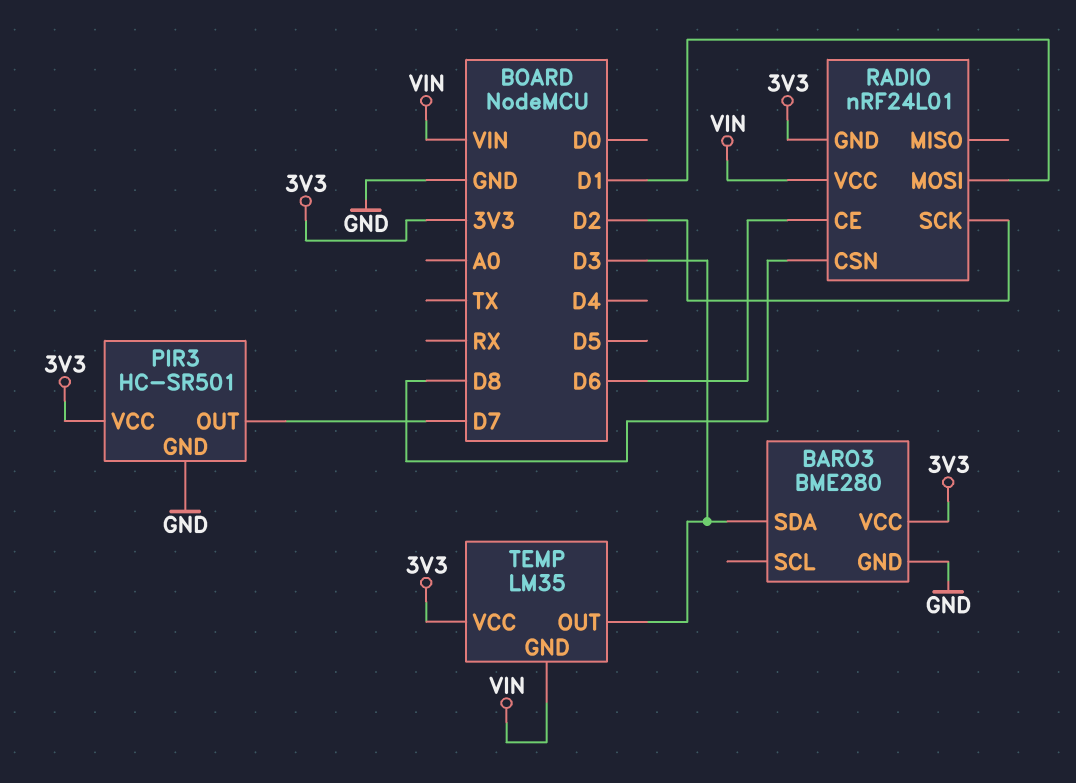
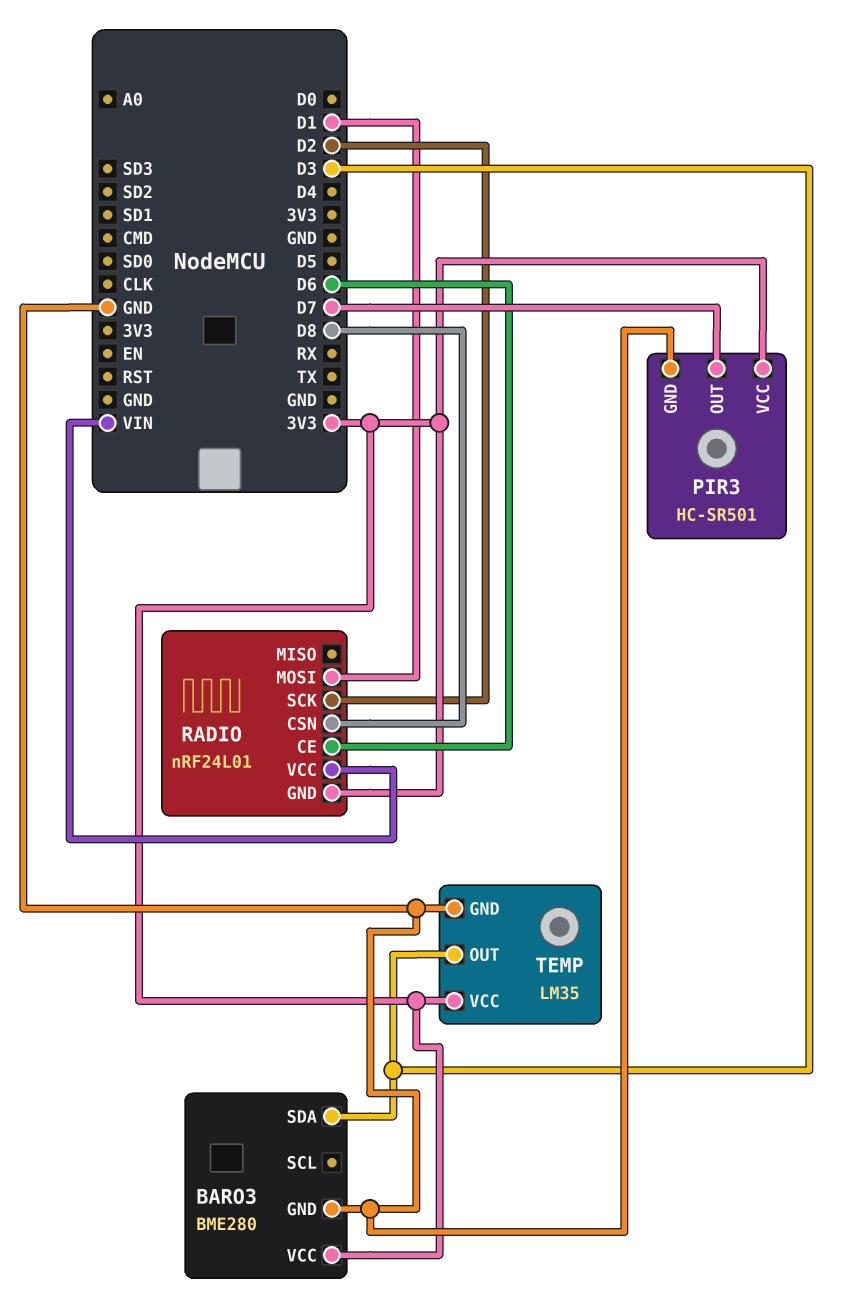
TEMP pin GND: VIN -> GND

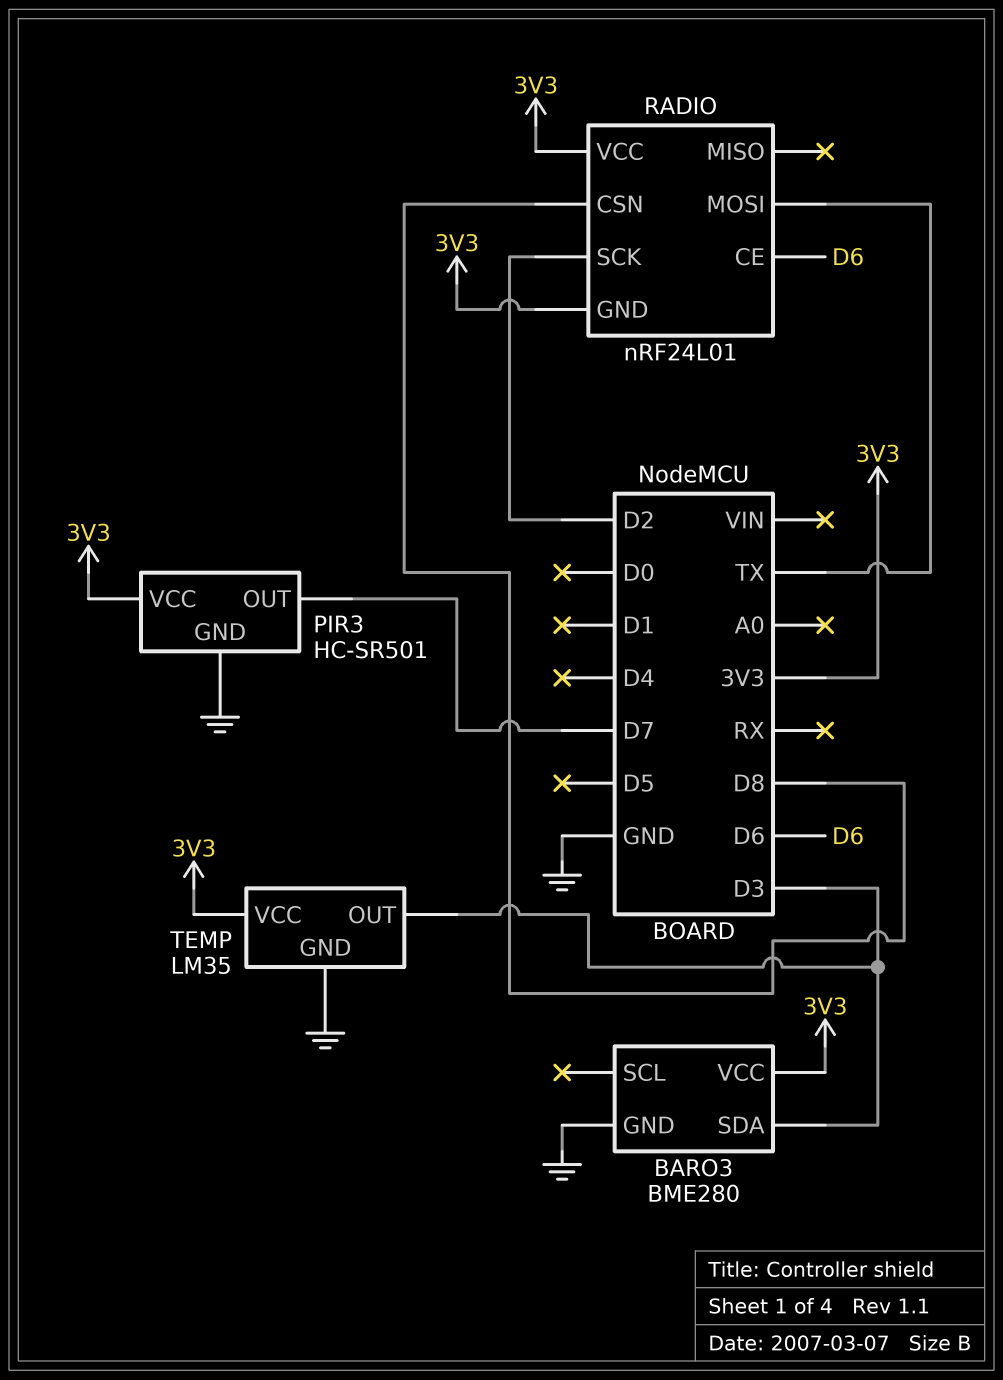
RADIO pin MOSI: D1 -> TX
RADIO pin VCC: VIN -> 3V3

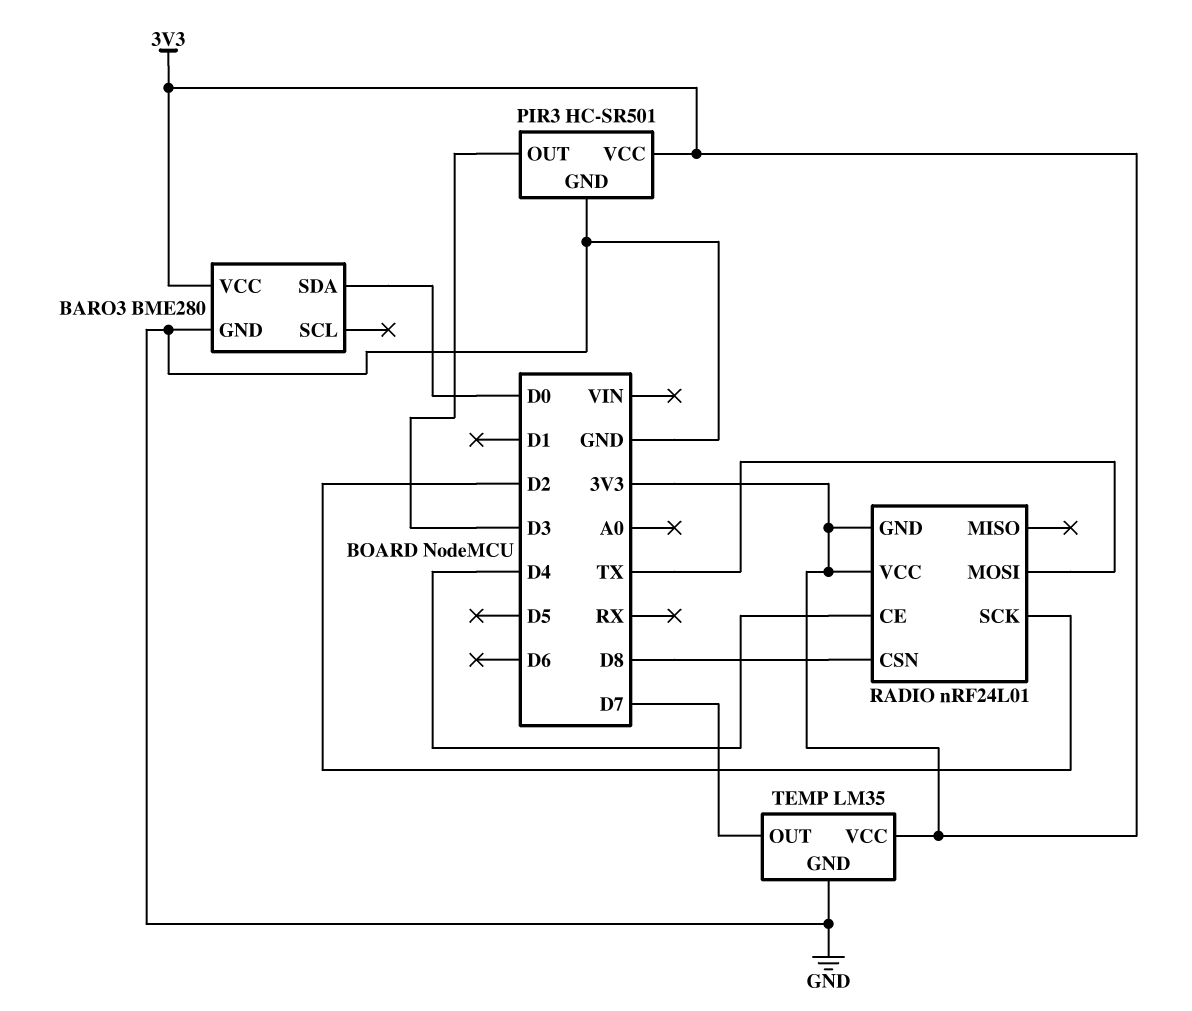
BARO3 pin SDA: D3 -> D0
PIR3 pin OUT: D7 -> D3
RADIO pin CE: D6 -> D4
TEMP pin OUT: D3 -> D7

